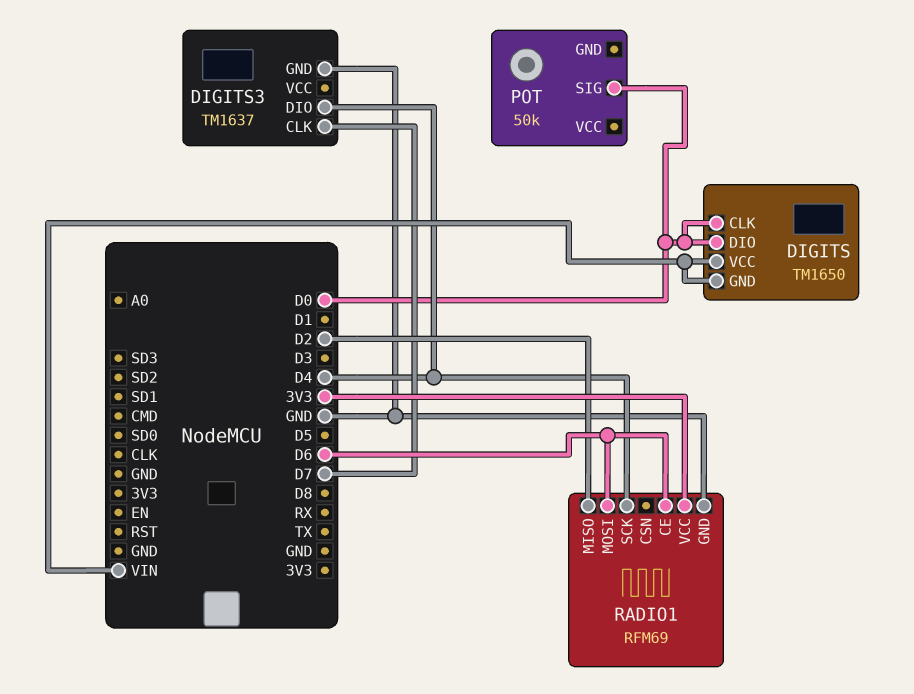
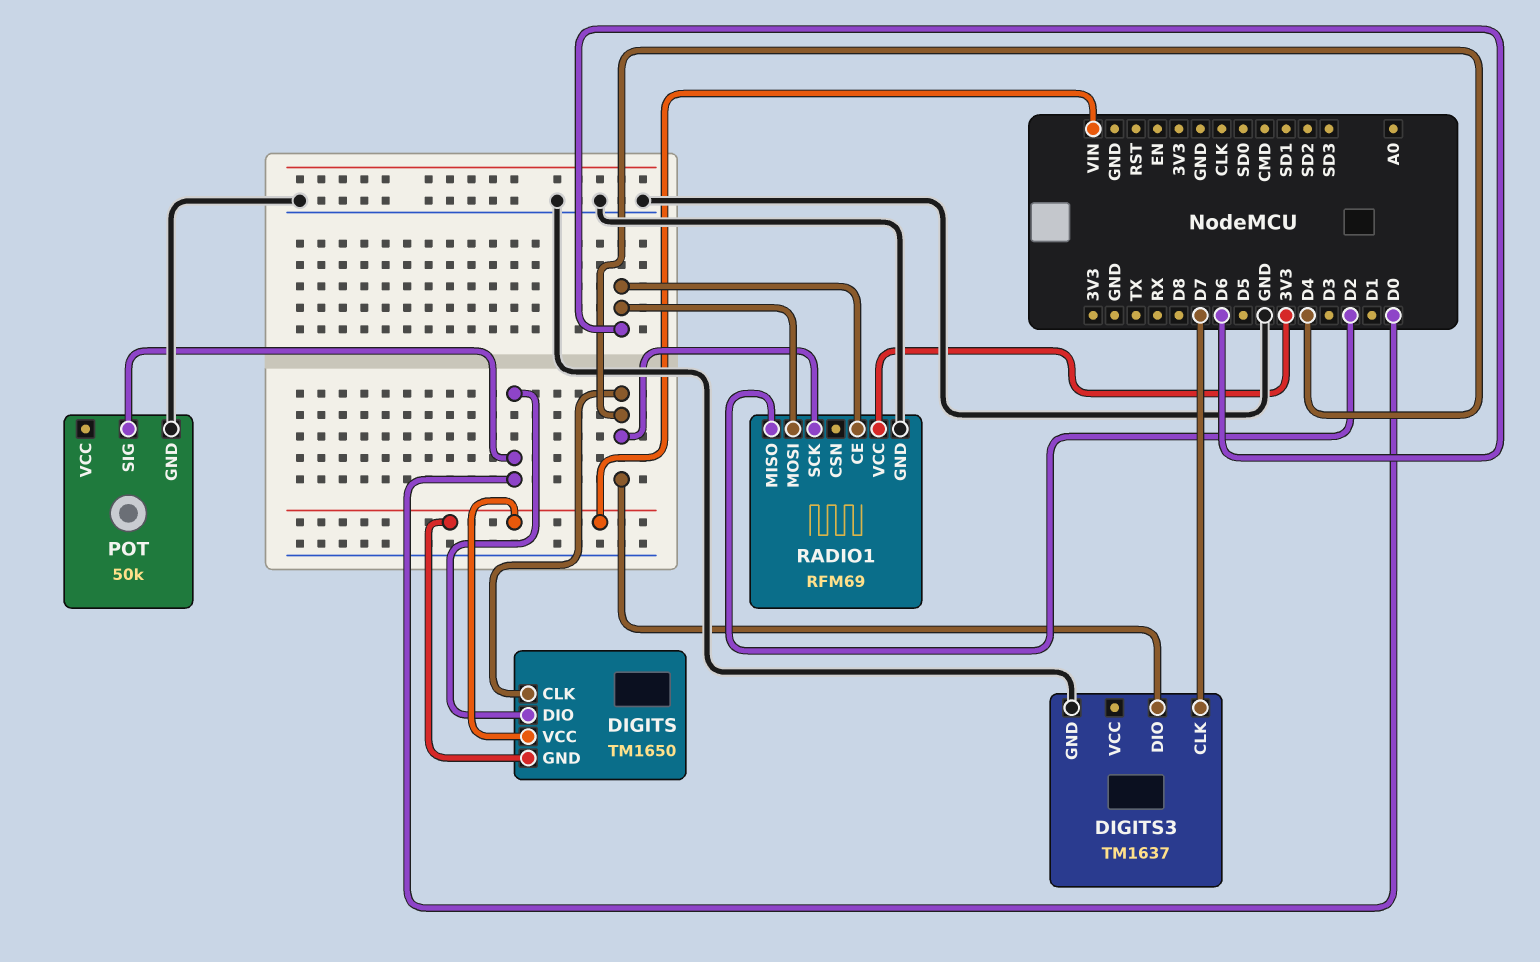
DIGITS pin CLK: D0 -> D4
POT pin GND: none -> GND

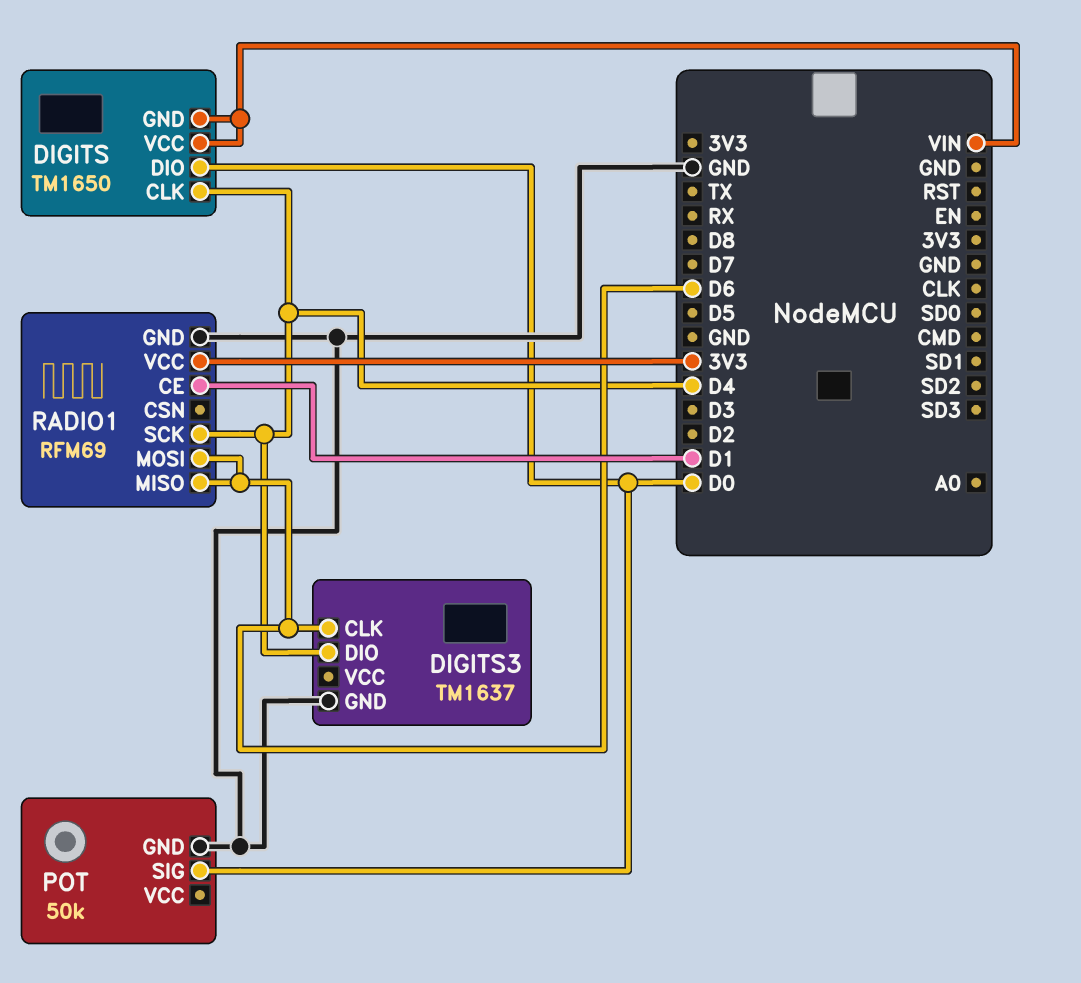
DIGITS3 pin CLK: D7 -> D6
RADIO1 pin CE: D6 -> D1
RADIO1 pin MISO: D2 -> D6

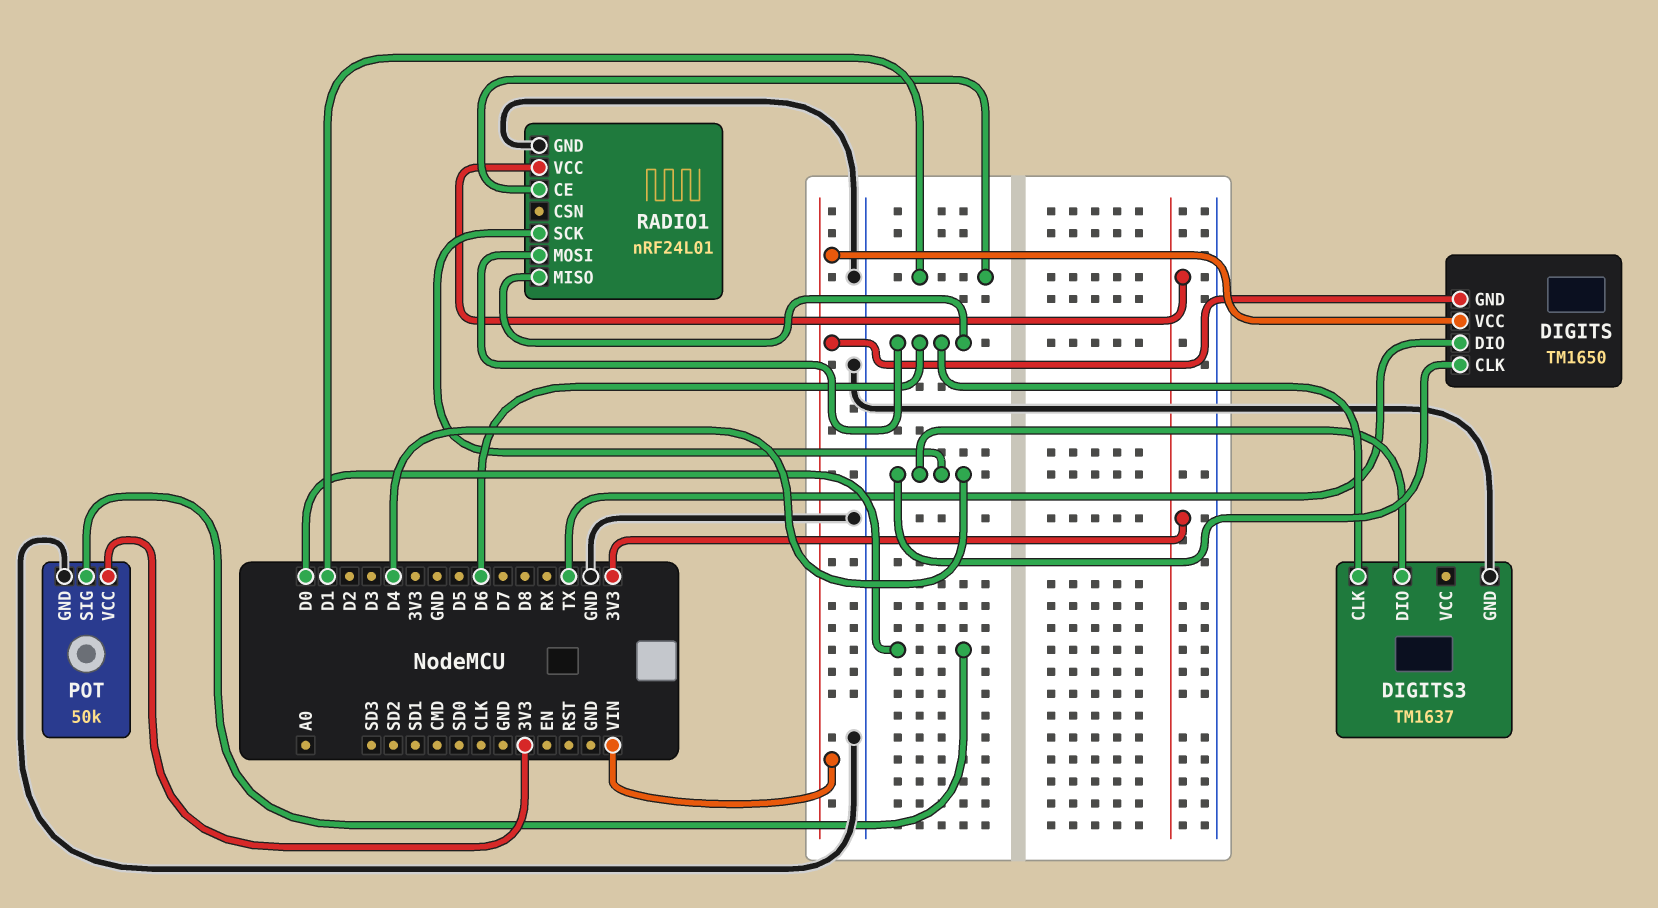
DIGITS pin DIO: D0 -> TX
POT pin VCC: none -> 3V3
RADIO1: RFM69 -> nRF24L01

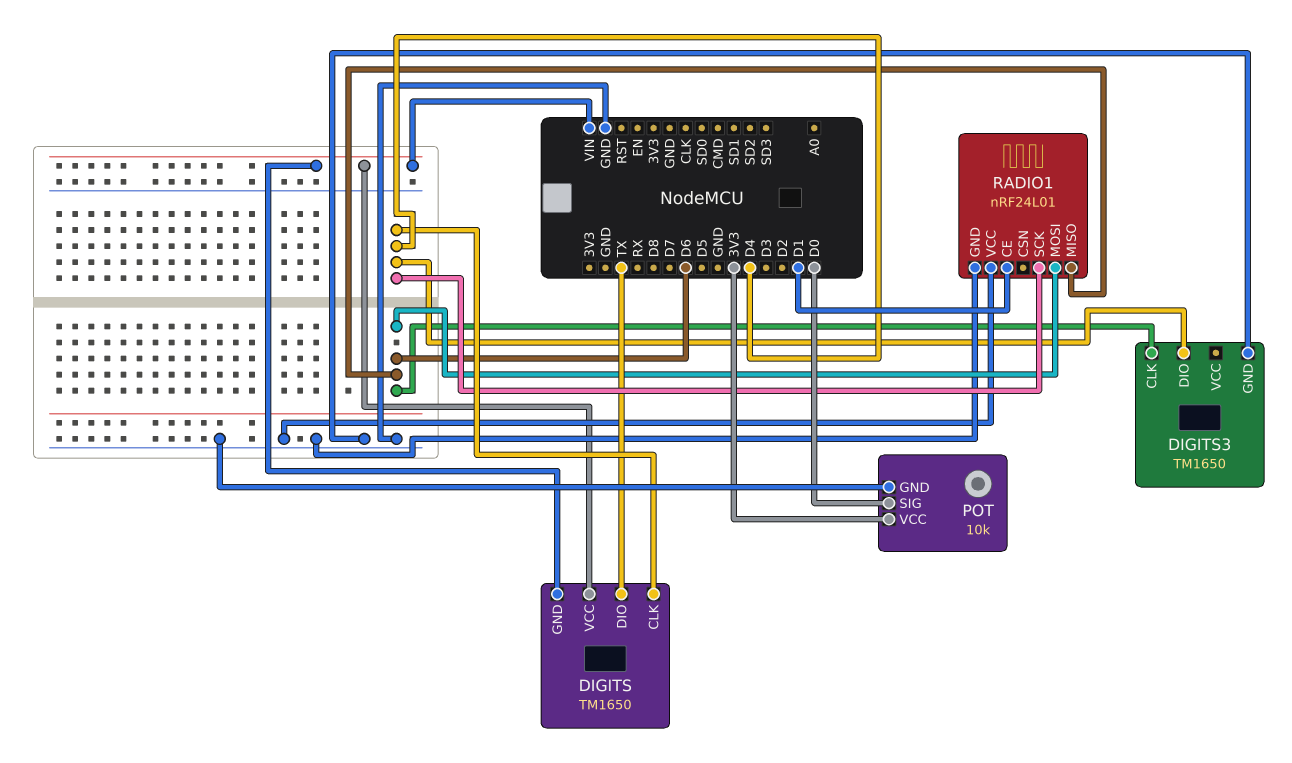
DIGITS3: TM1637 -> TM1650
POT: 50k -> 10k
RADIO1 pin VCC: 3V3 -> GND

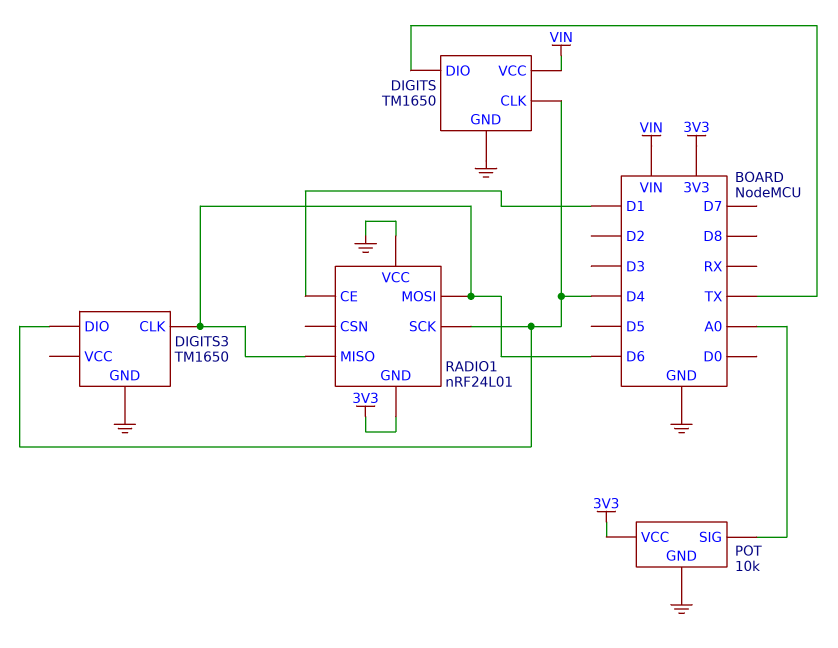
DIGITS pin GND: VIN -> GND
POT pin SIG: D0 -> A0
RADIO1 pin GND: GND -> 3V3

